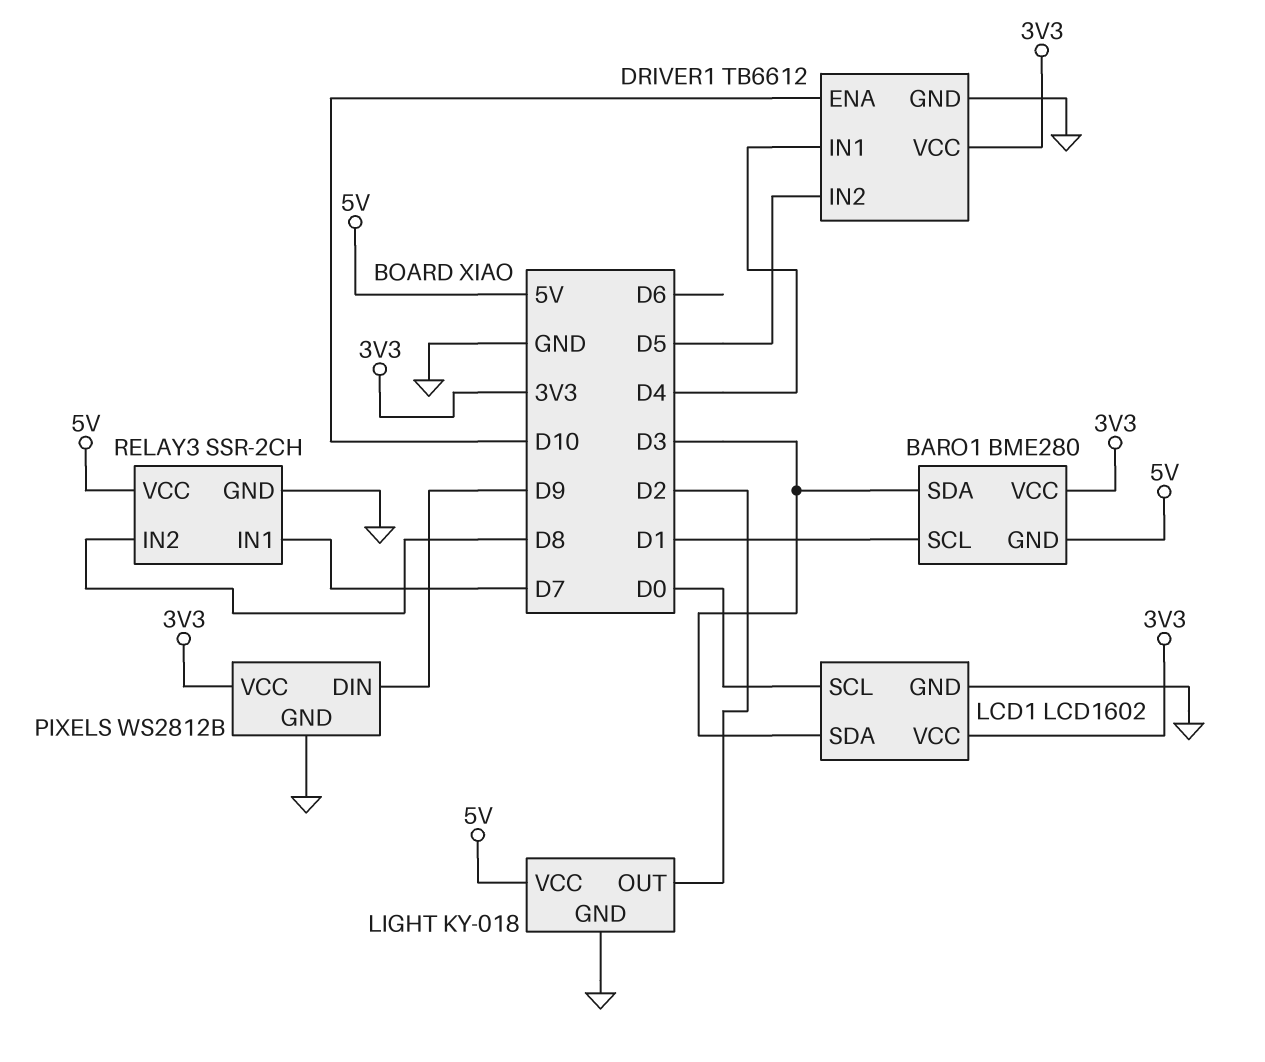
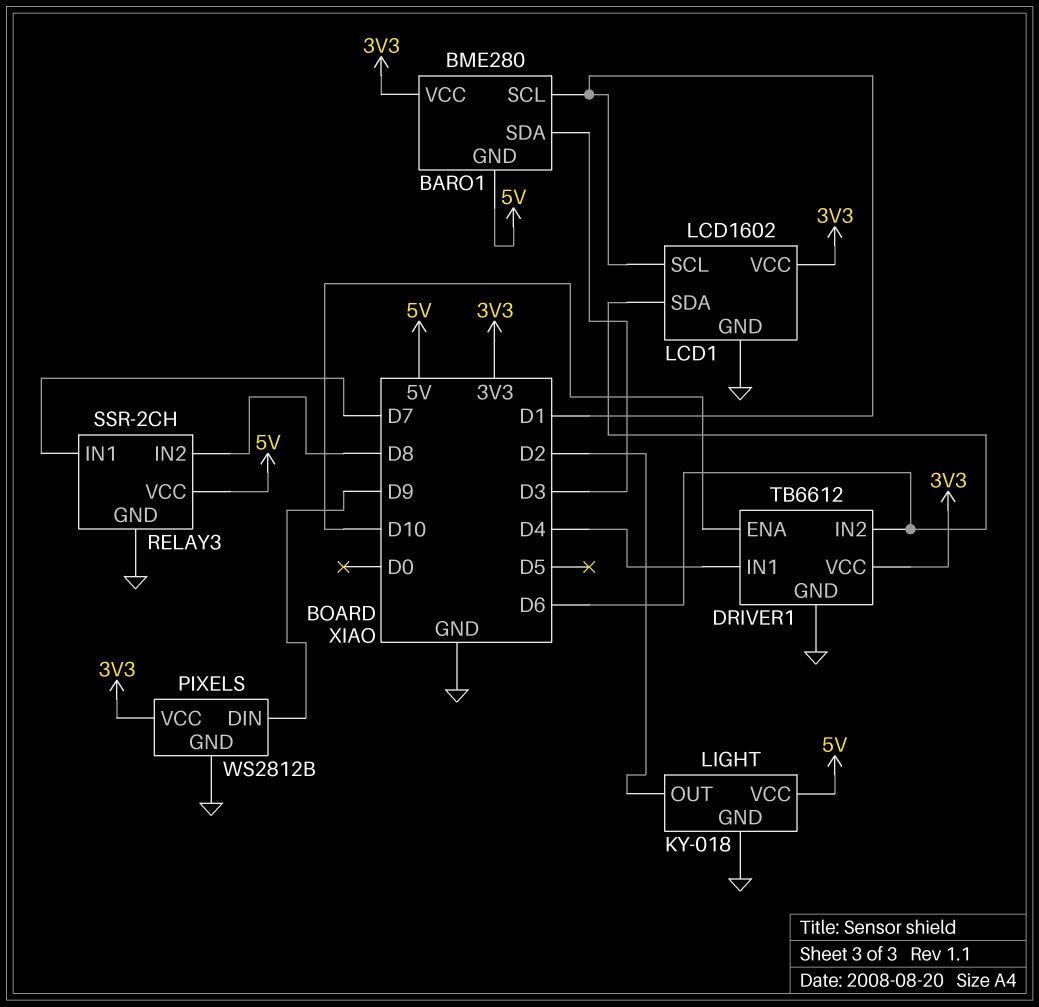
DRIVER1 pin IN2: D5 -> D6
LCD1 pin SCL: D0 -> D1
LCD1 pin SDA: D3 -> D6

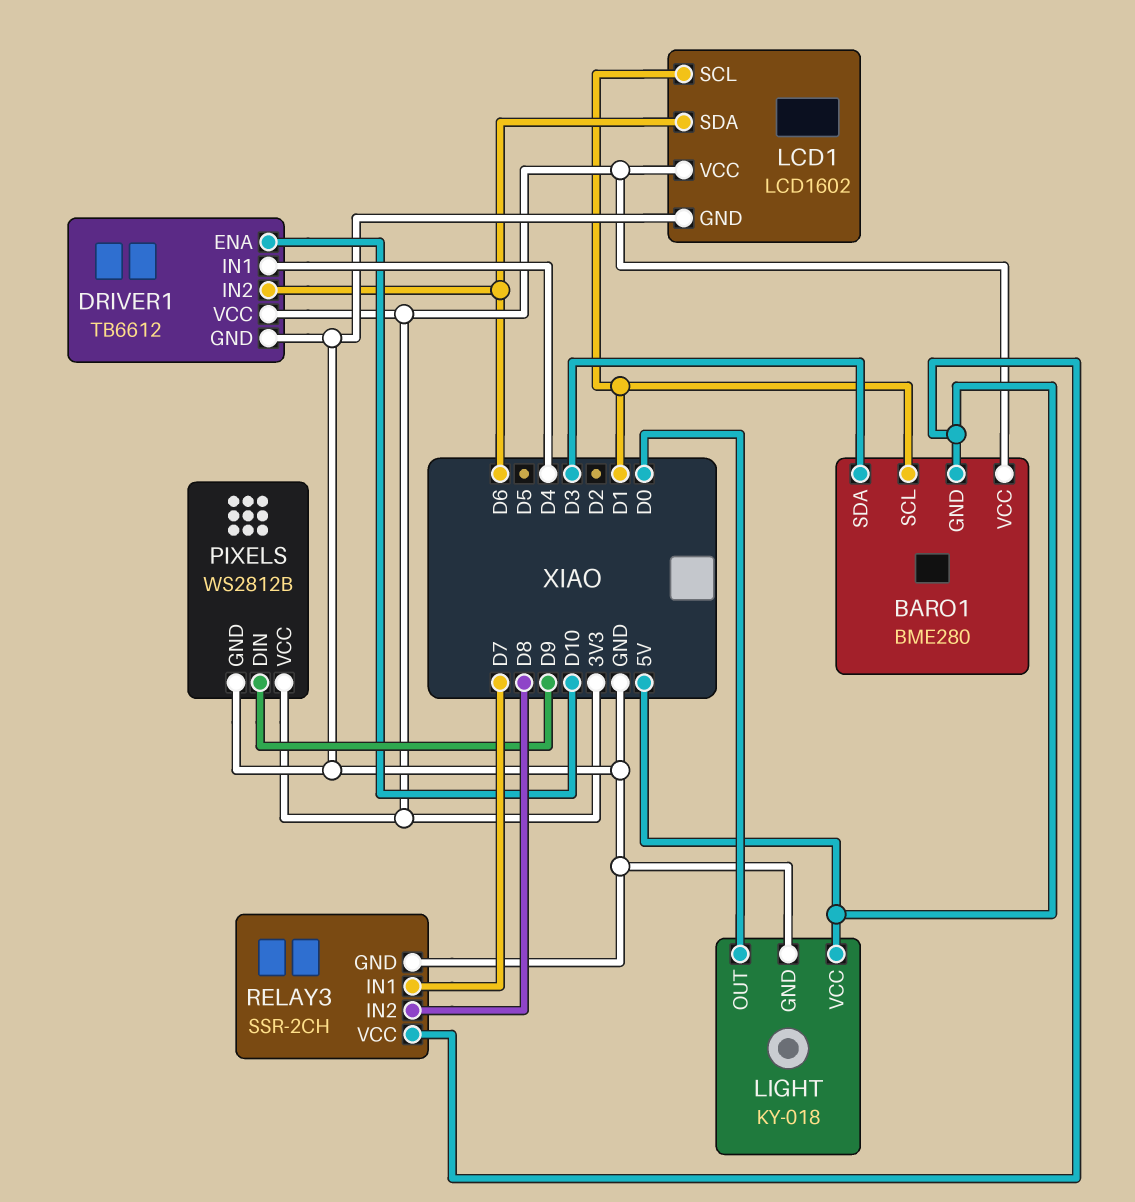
LIGHT pin OUT: D2 -> D0

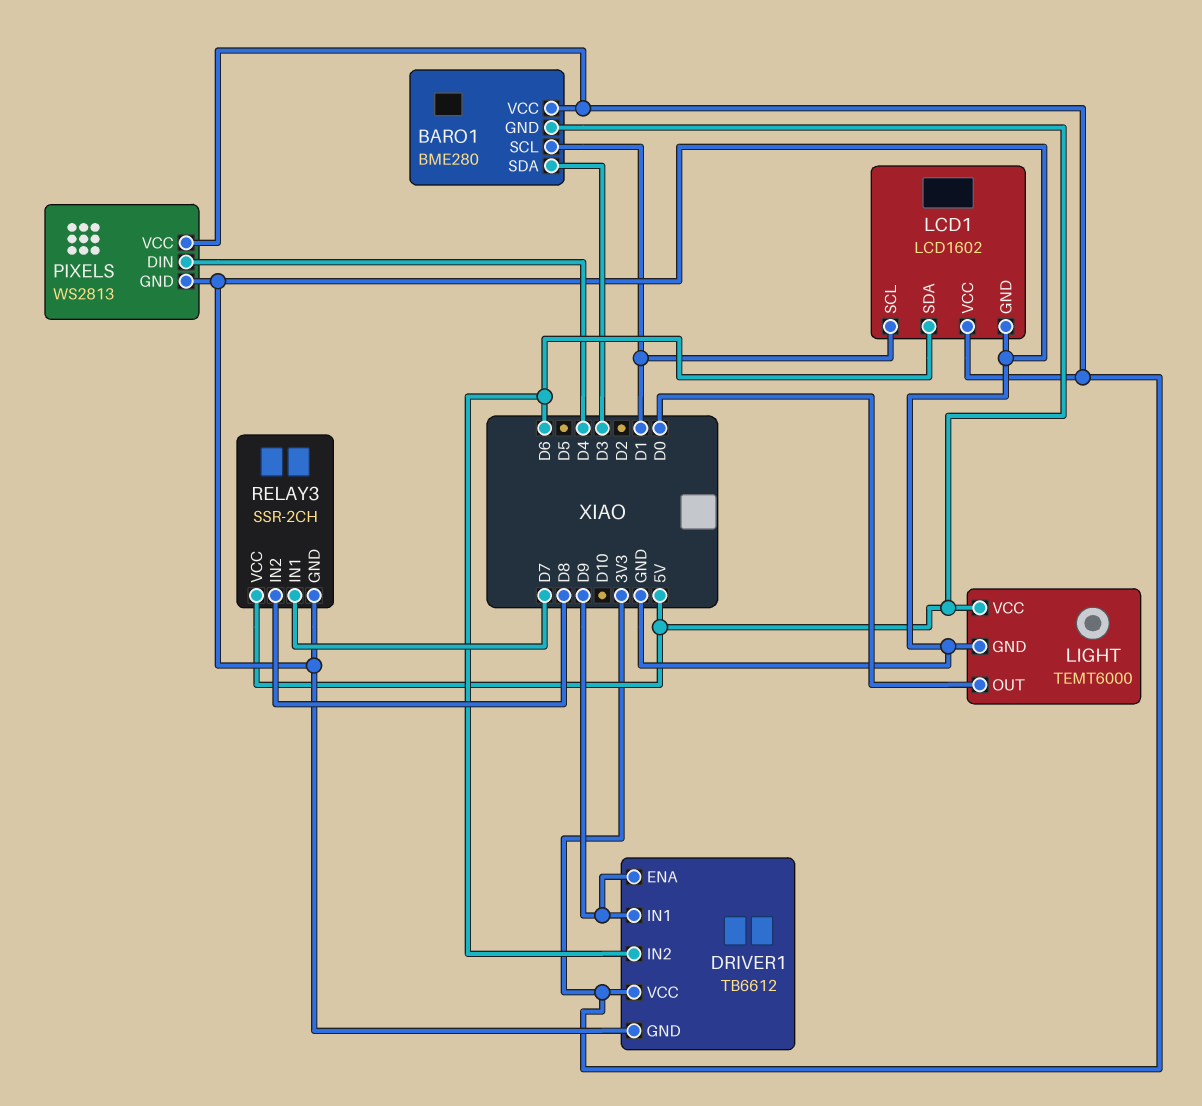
DRIVER1 pin ENA: D10 -> D9
DRIVER1 pin IN1: D4 -> D9
LIGHT: KY-018 -> TEMT6000
PIXELS: WS2812B -> WS2813
PIXELS pin DIN: D9 -> D4

